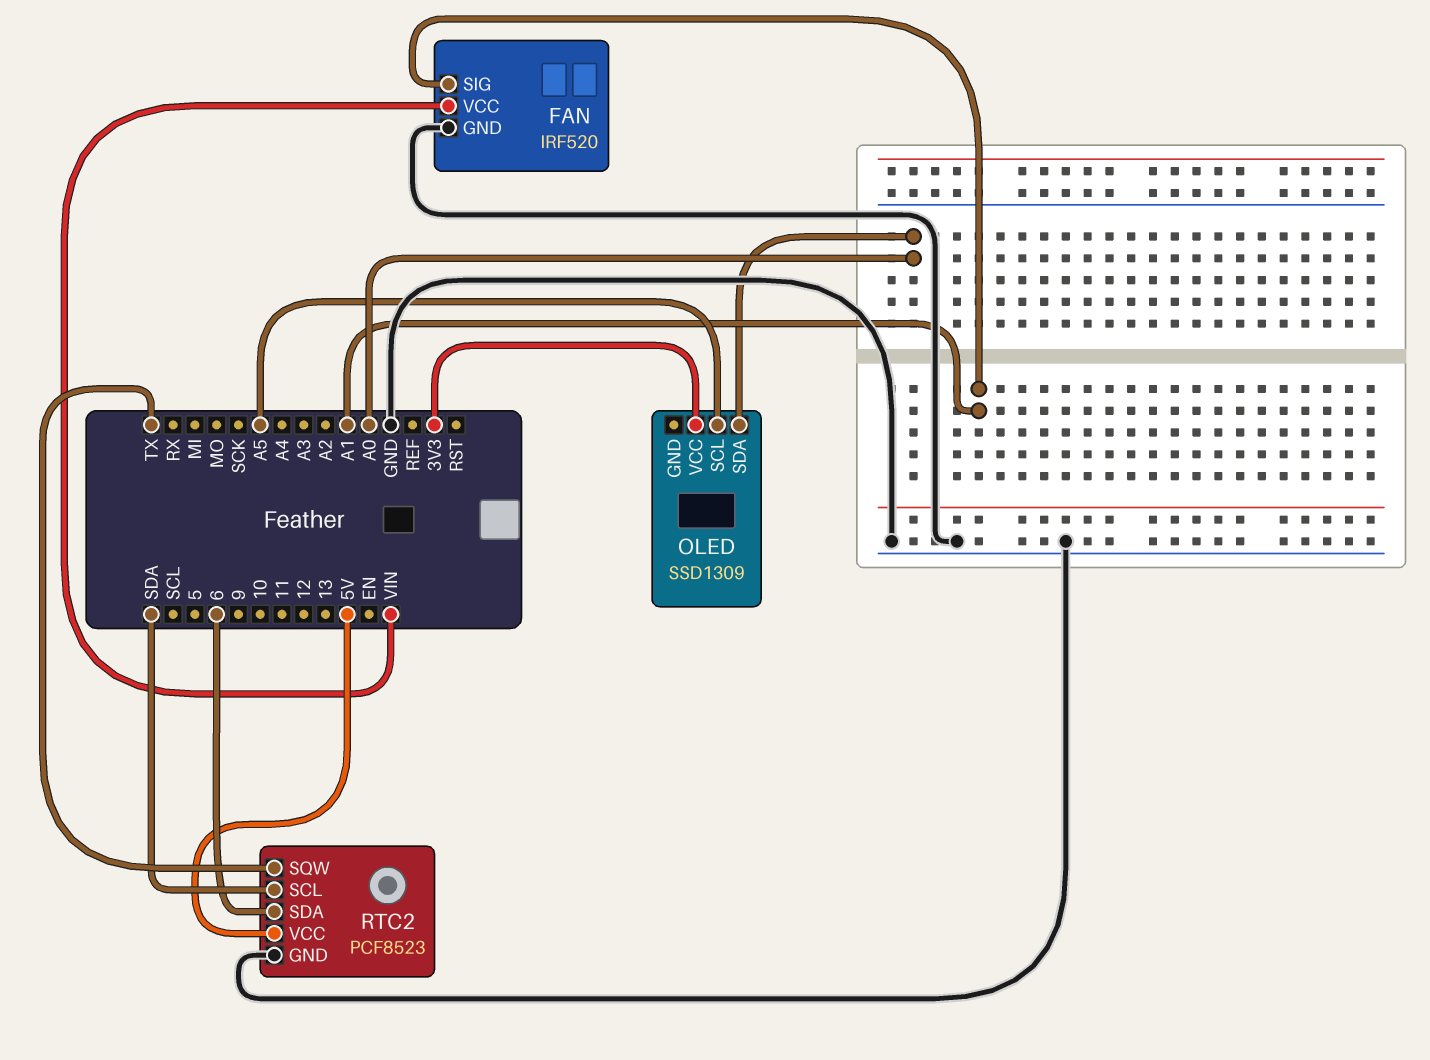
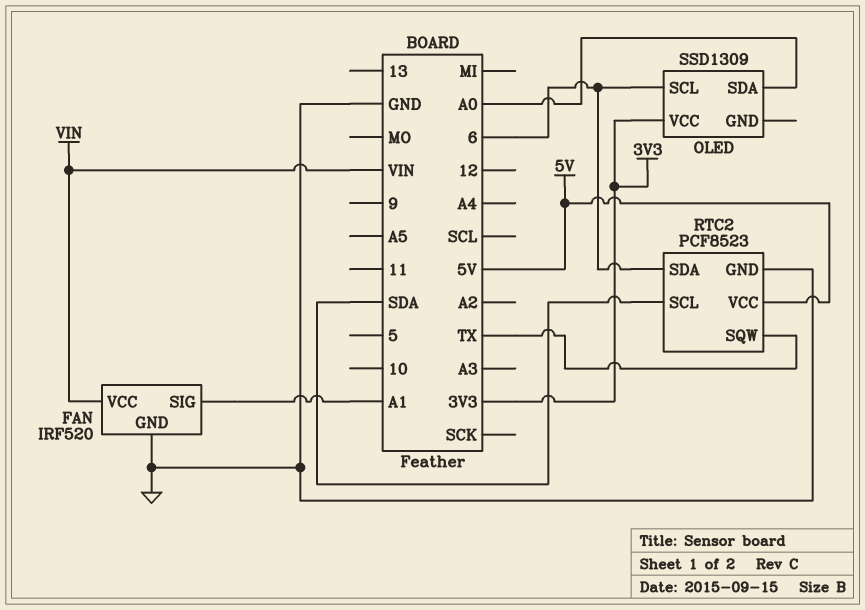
OLED pin SCL: A5 -> 6

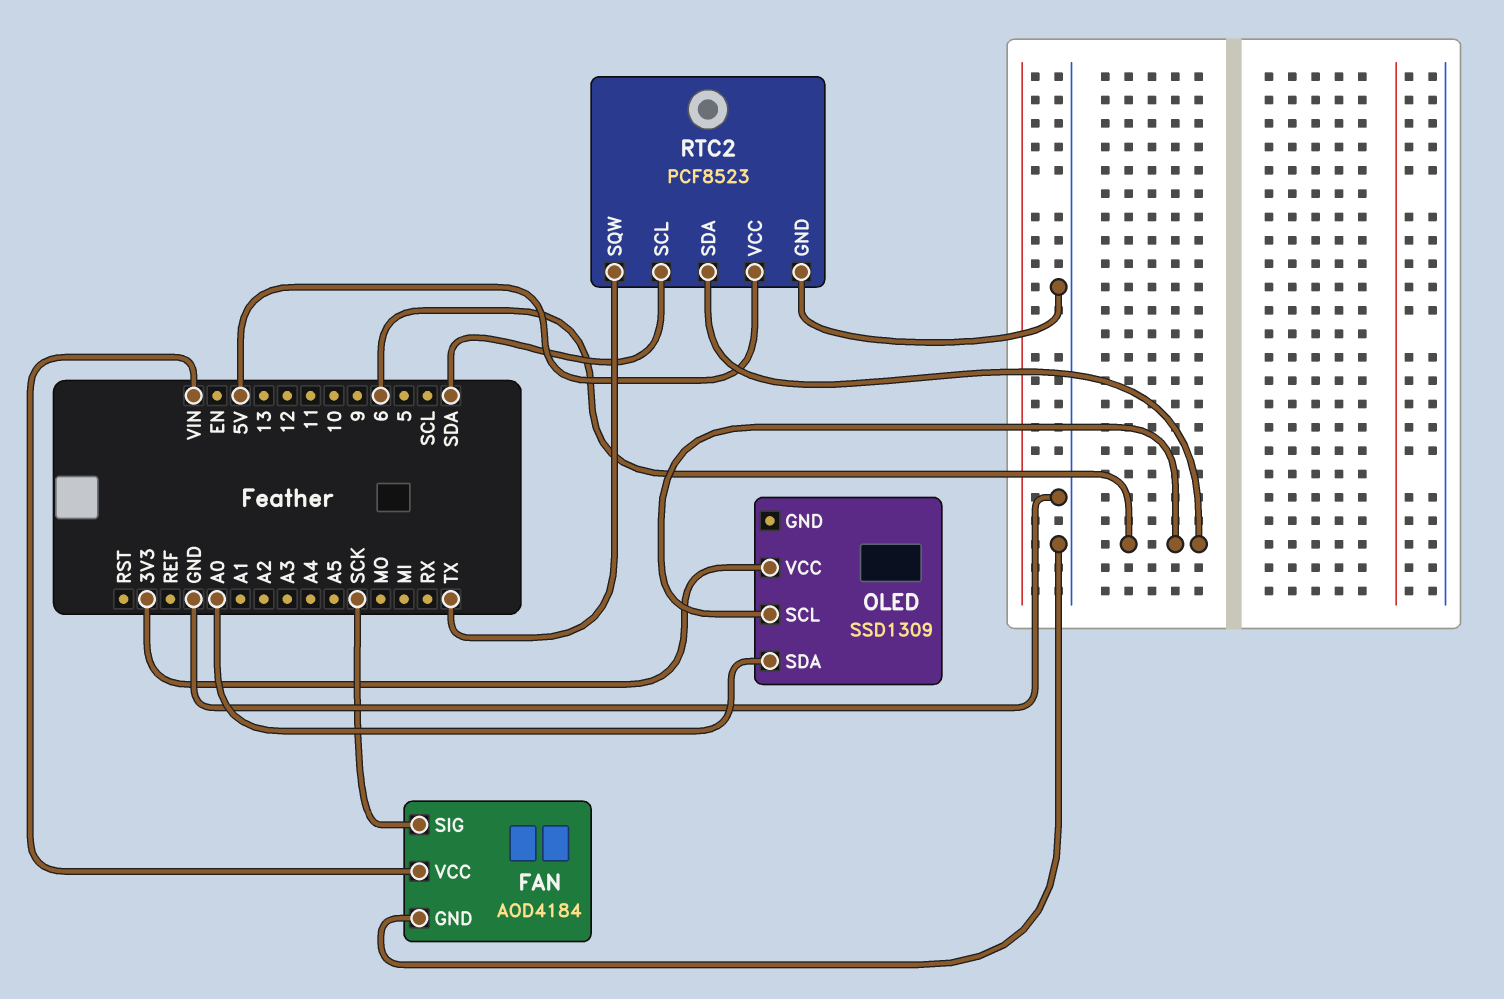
FAN: IRF520 -> AOD4184
FAN pin SIG: A1 -> SCK

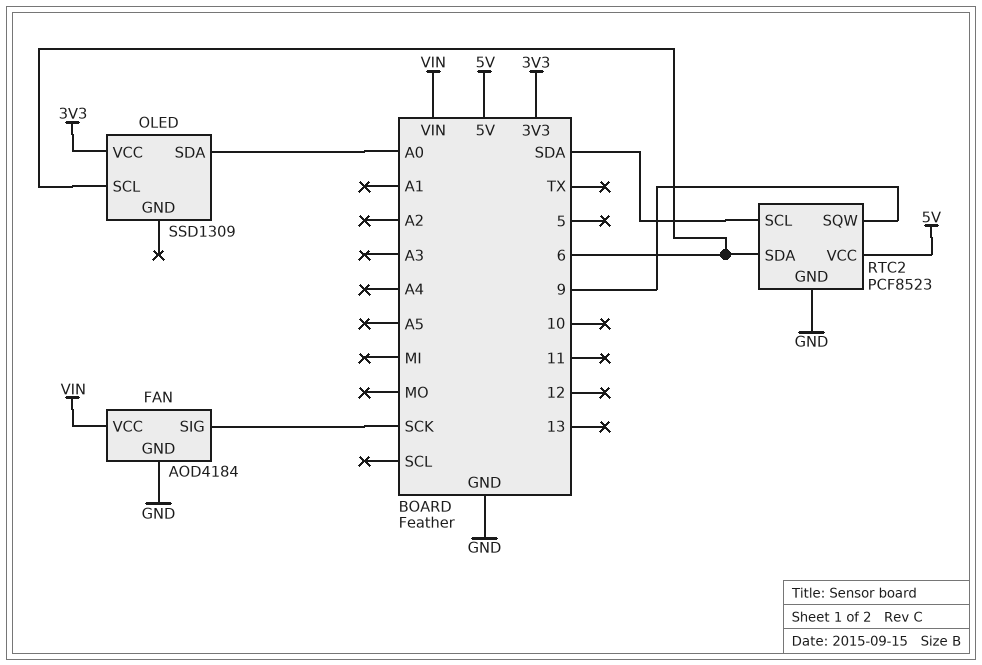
RTC2 pin SQW: TX -> 9

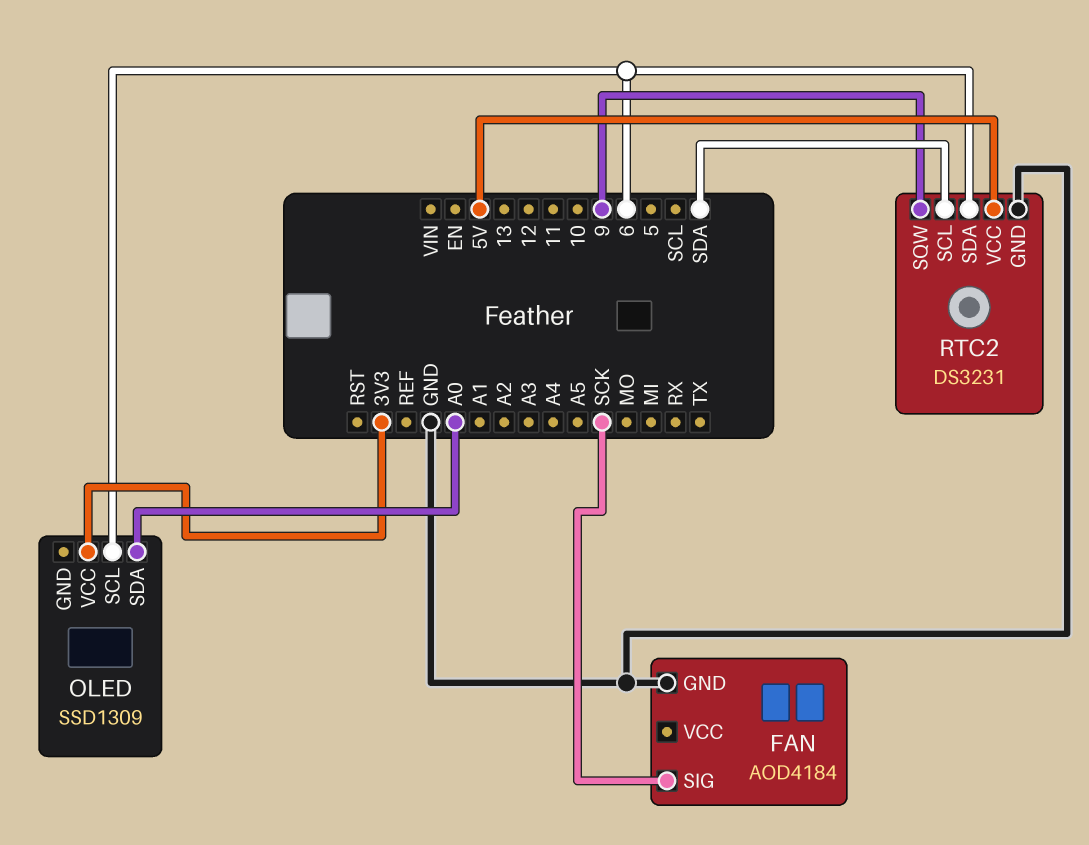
FAN pin VCC: VIN -> none
RTC2: PCF8523 -> DS3231

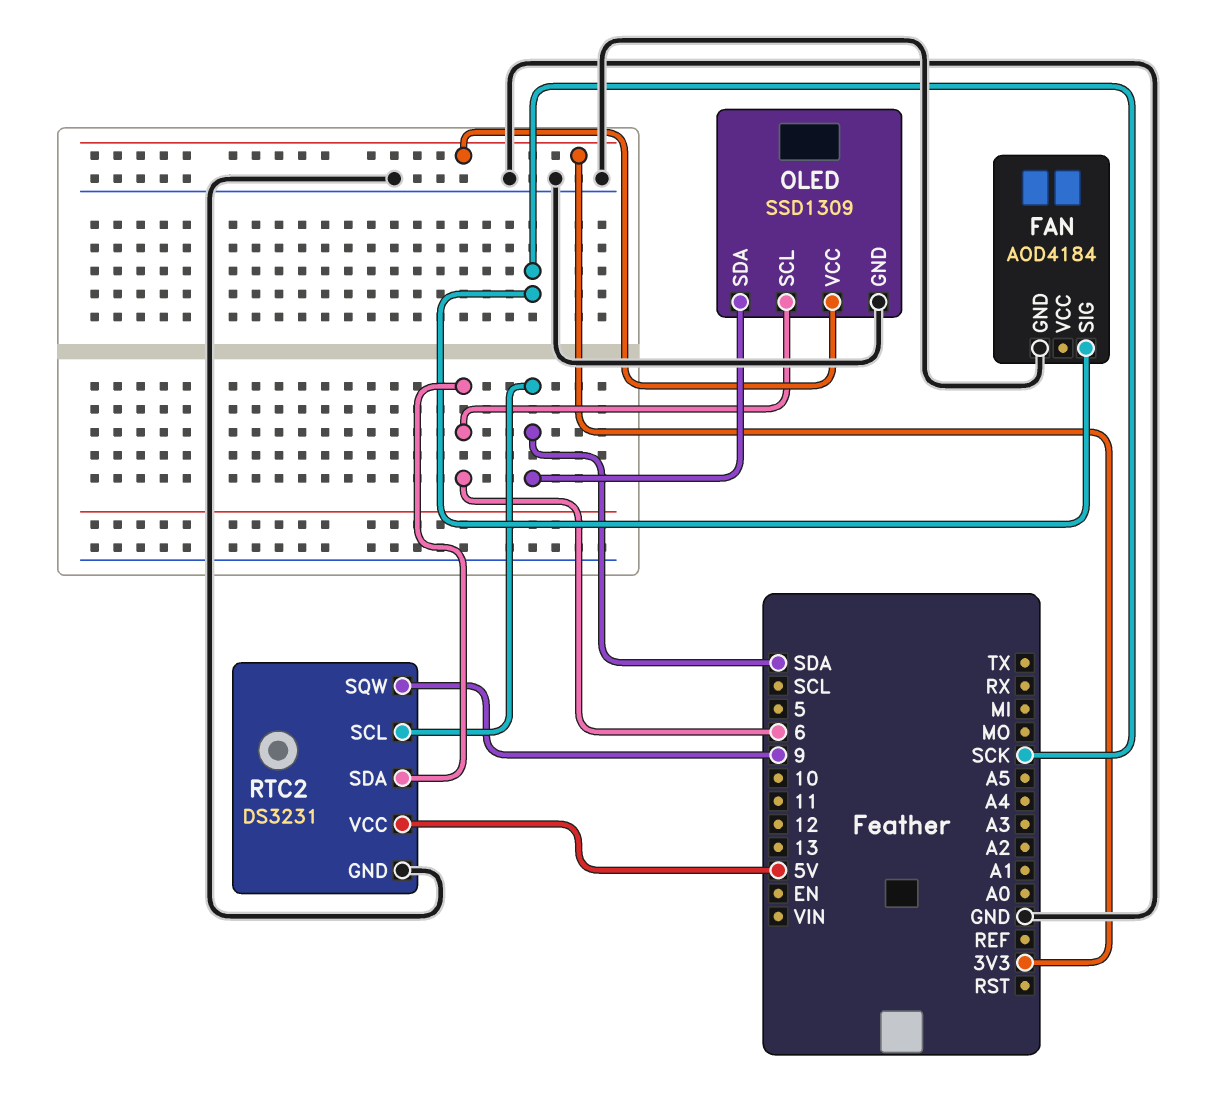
OLED pin GND: none -> GND
OLED pin SDA: A0 -> SDA

